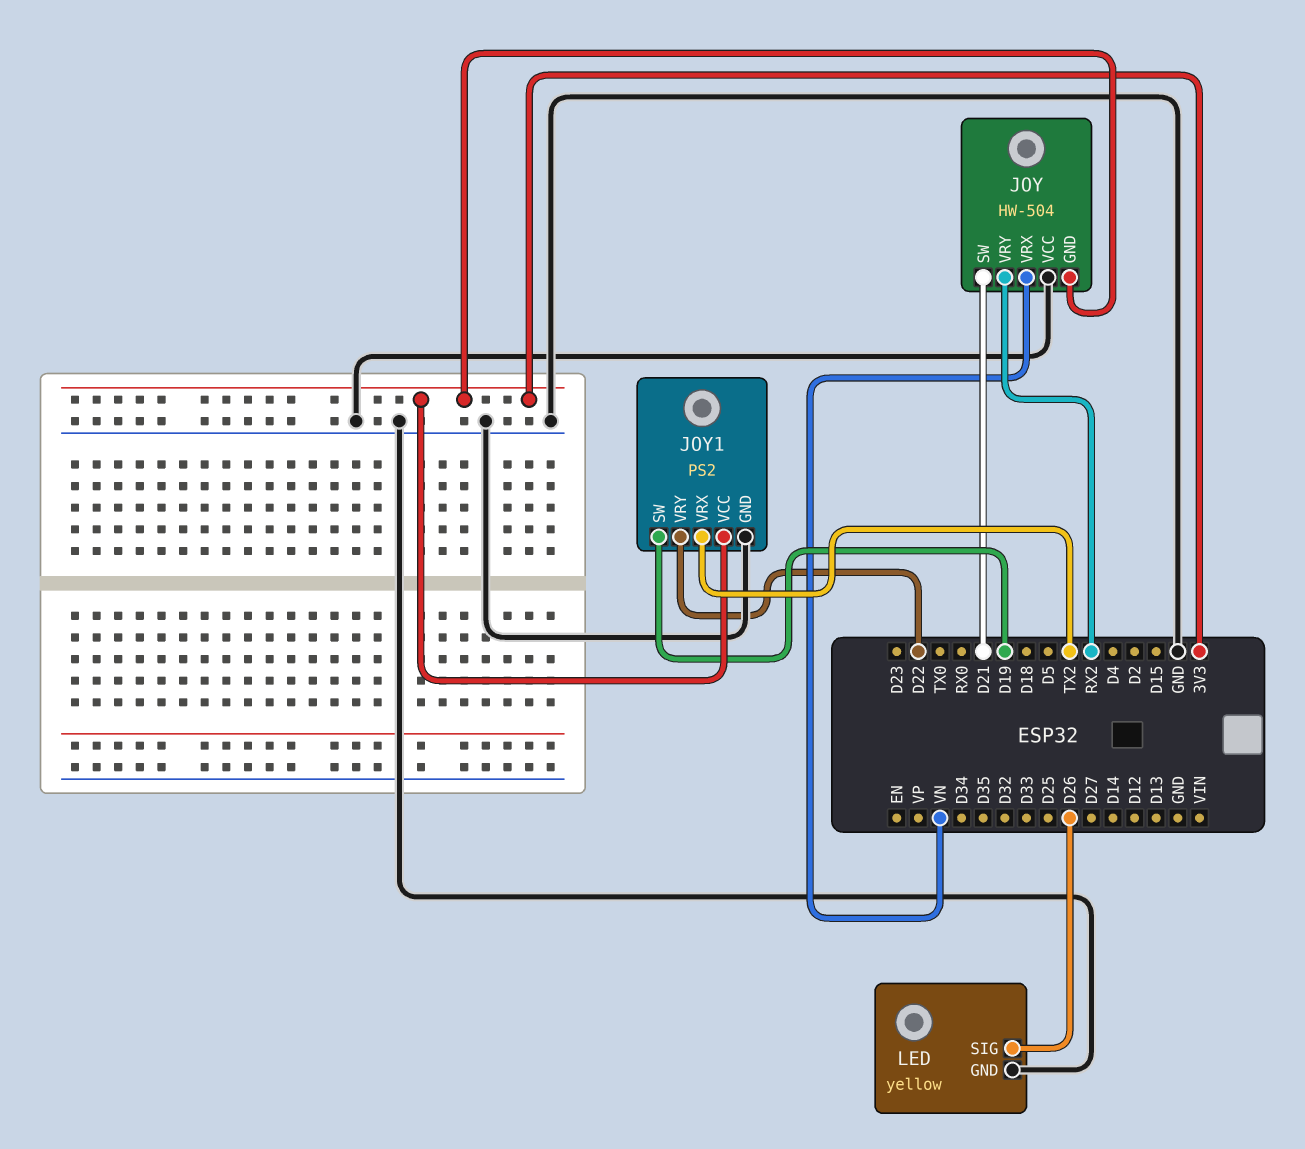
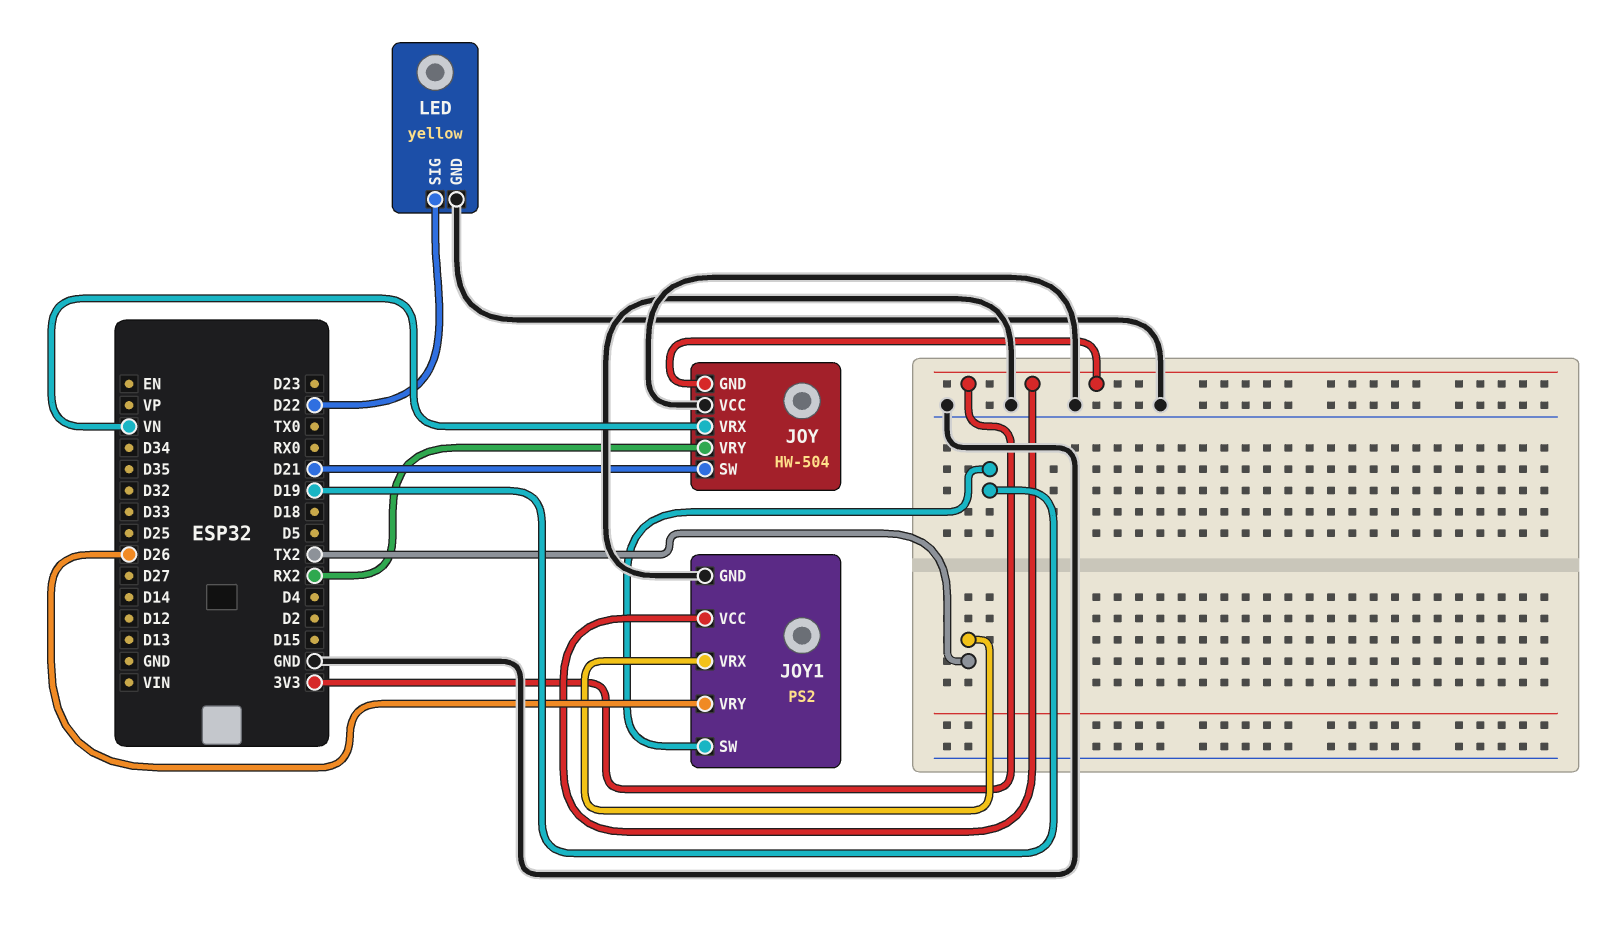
JOY1 pin VRY: D22 -> D26
LED pin SIG: D26 -> D22

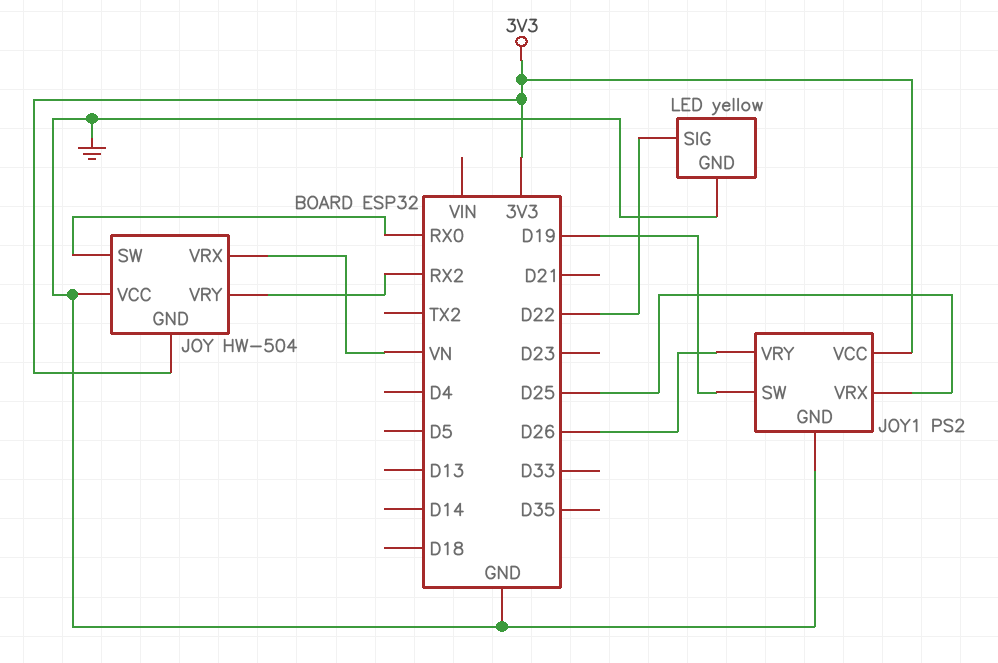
JOY pin SW: D21 -> RX0
JOY1 pin VRX: TX2 -> D25

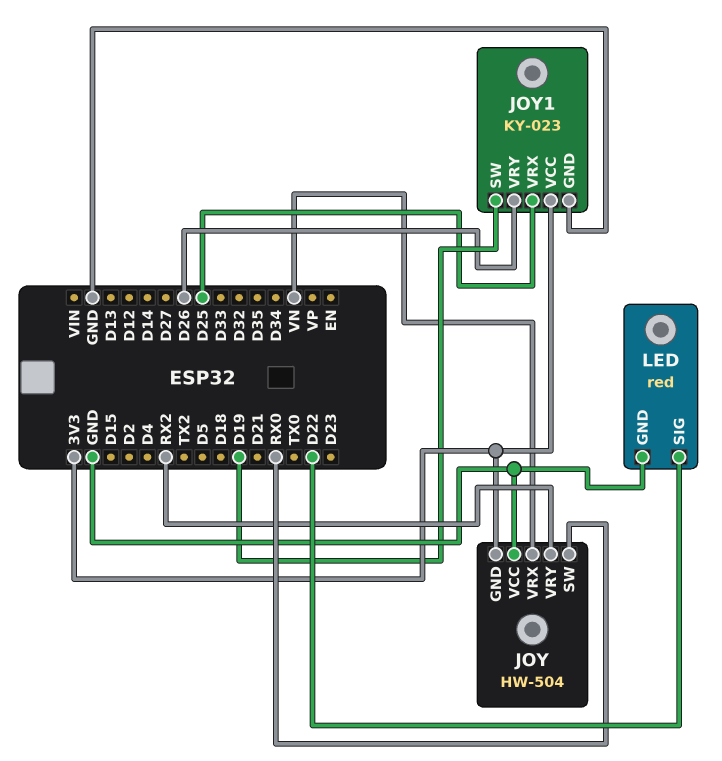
JOY1: PS2 -> KY-023
LED: yellow -> red

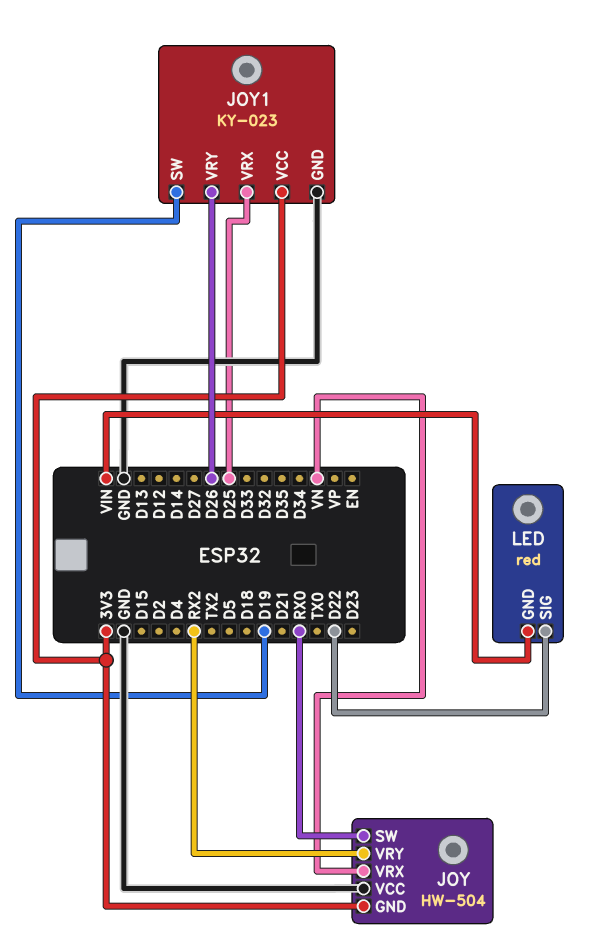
LED pin GND: GND -> VIN

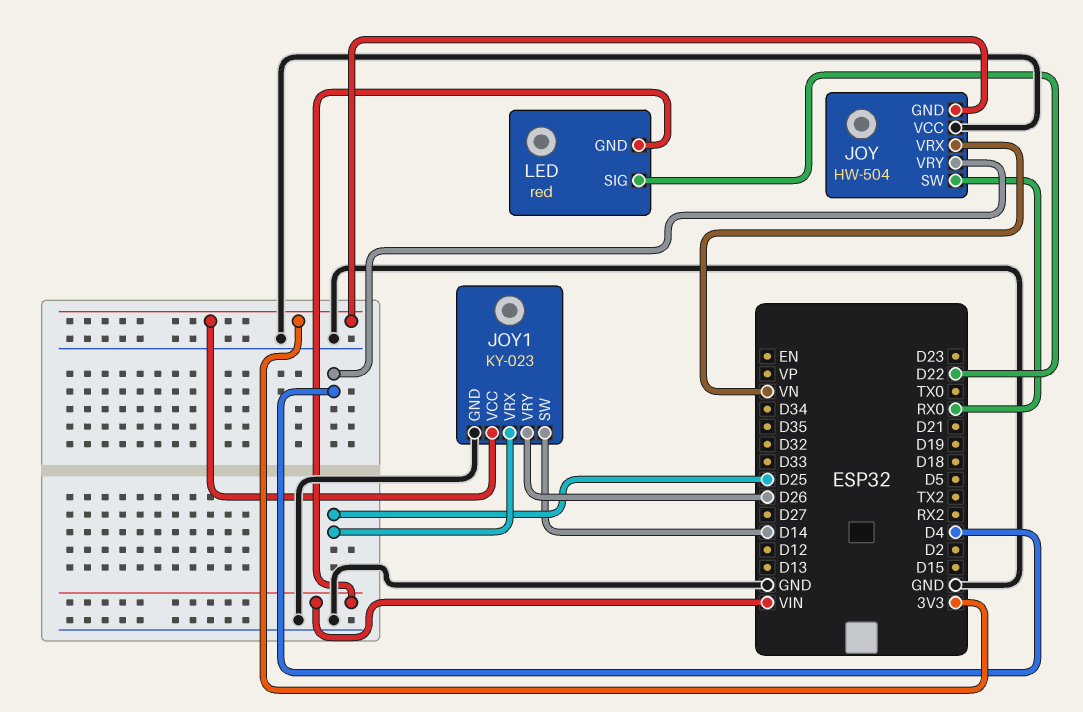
JOY pin VRY: RX2 -> D4
JOY1 pin SW: D19 -> D14

